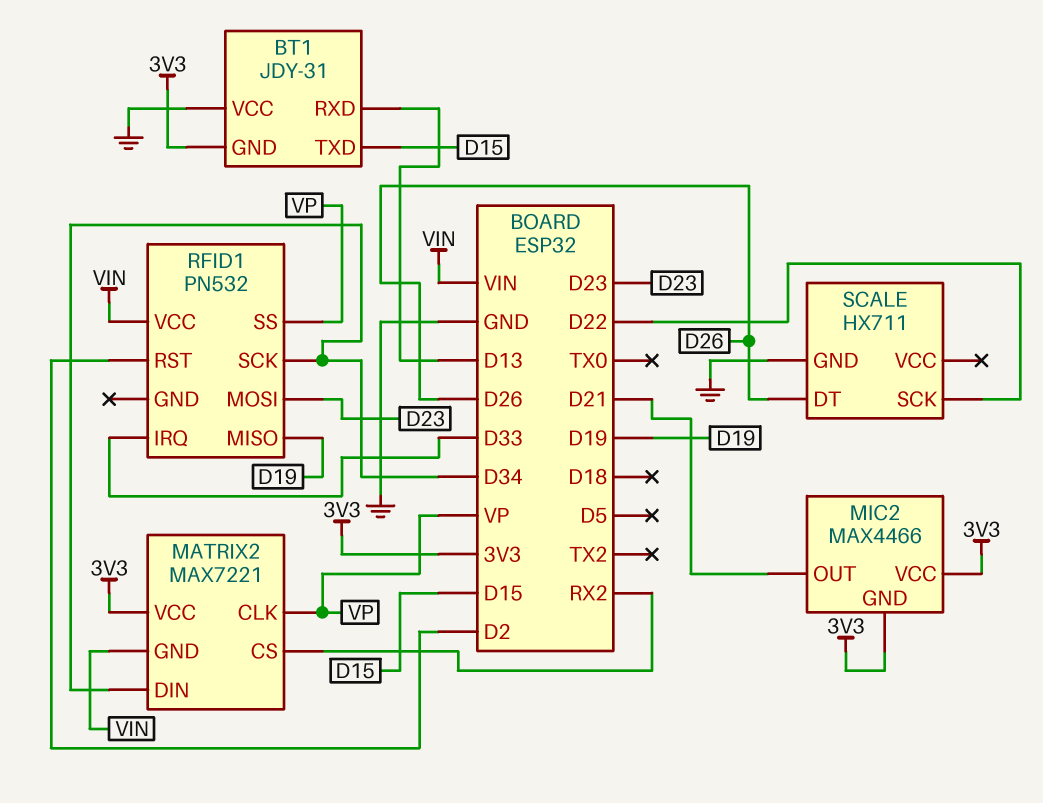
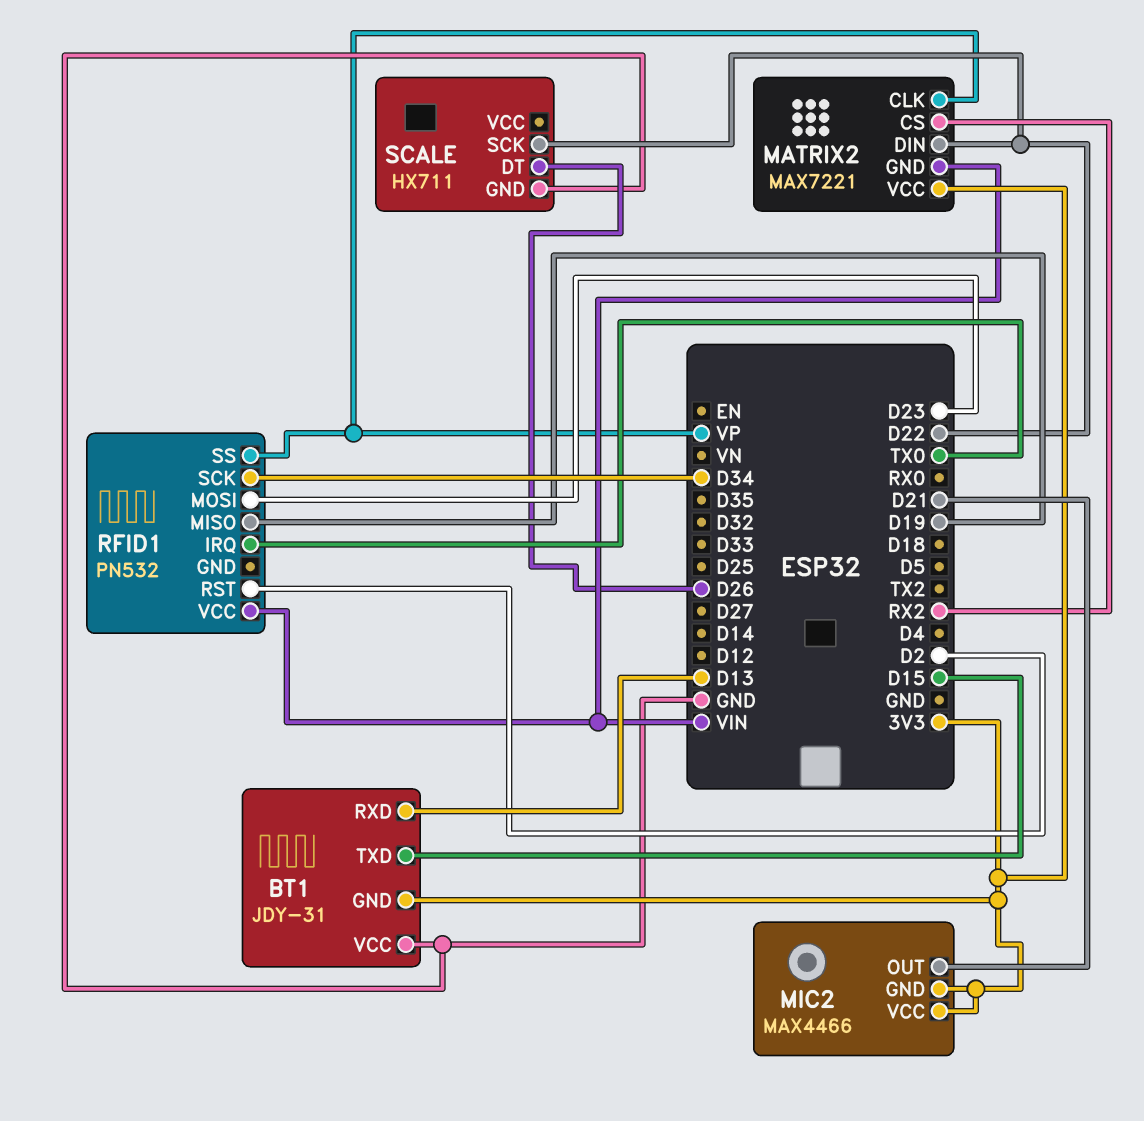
MATRIX2 pin DIN: D34 -> D22
RFID1 pin IRQ: D33 -> TX0

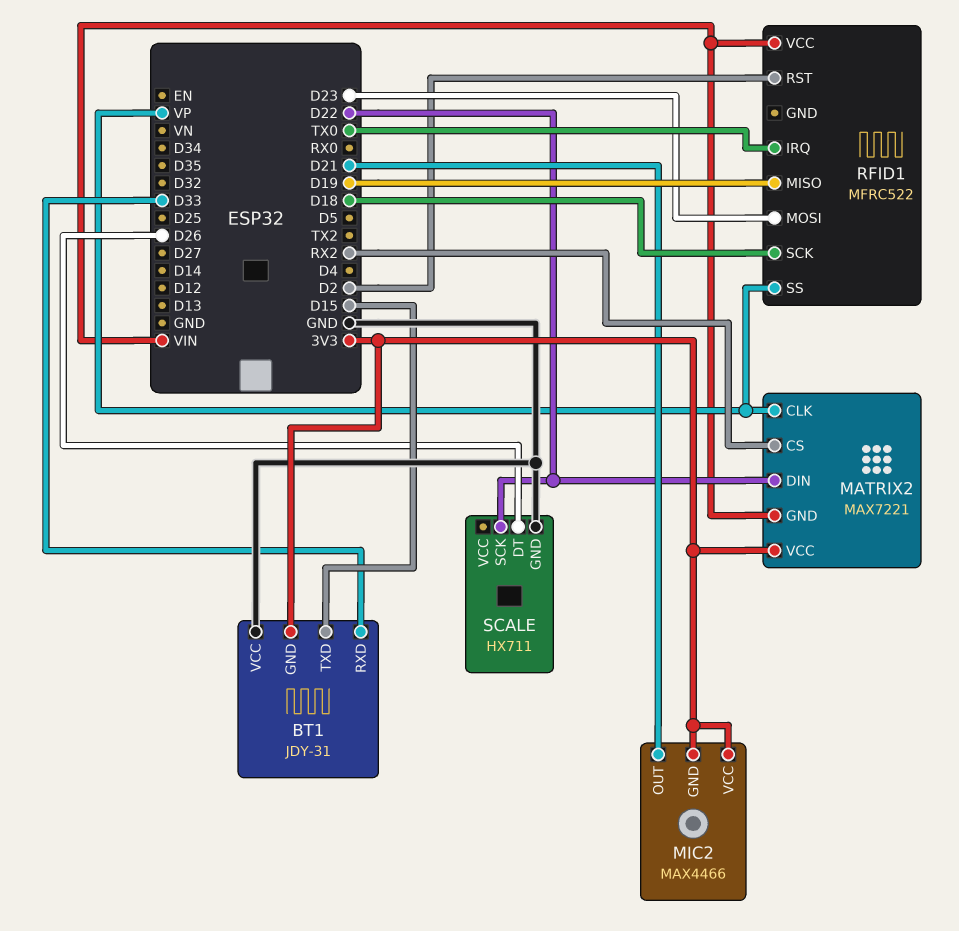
BT1 pin RXD: D13 -> D33
RFID1: PN532 -> MFRC522
RFID1 pin SCK: D34 -> D18

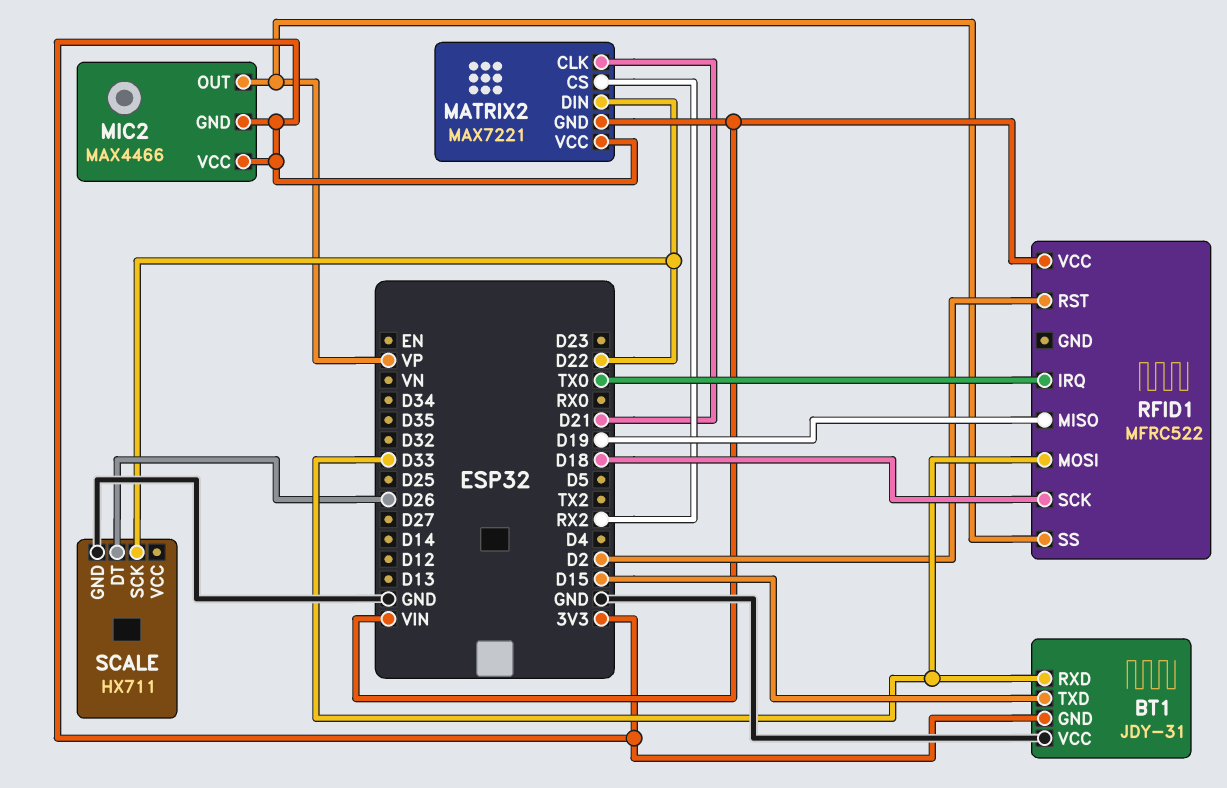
MATRIX2 pin CLK: VP -> D21
MIC2 pin OUT: D21 -> VP
RFID1 pin MOSI: D23 -> D33

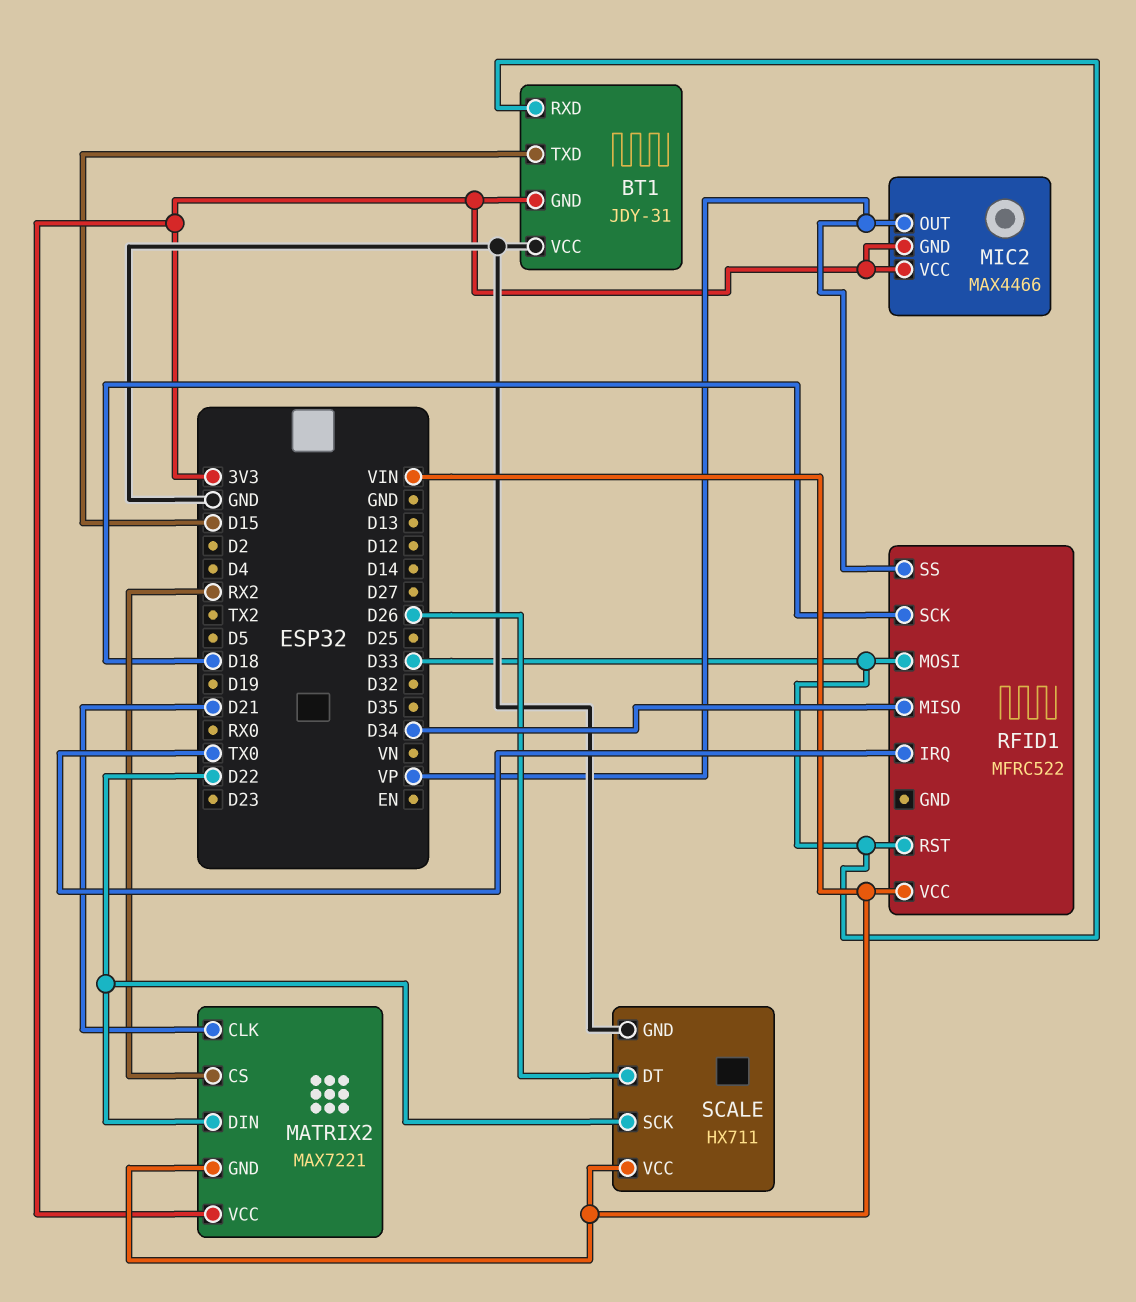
RFID1 pin MISO: D19 -> D34
RFID1 pin RST: D2 -> D33
SCALE pin VCC: none -> VIN

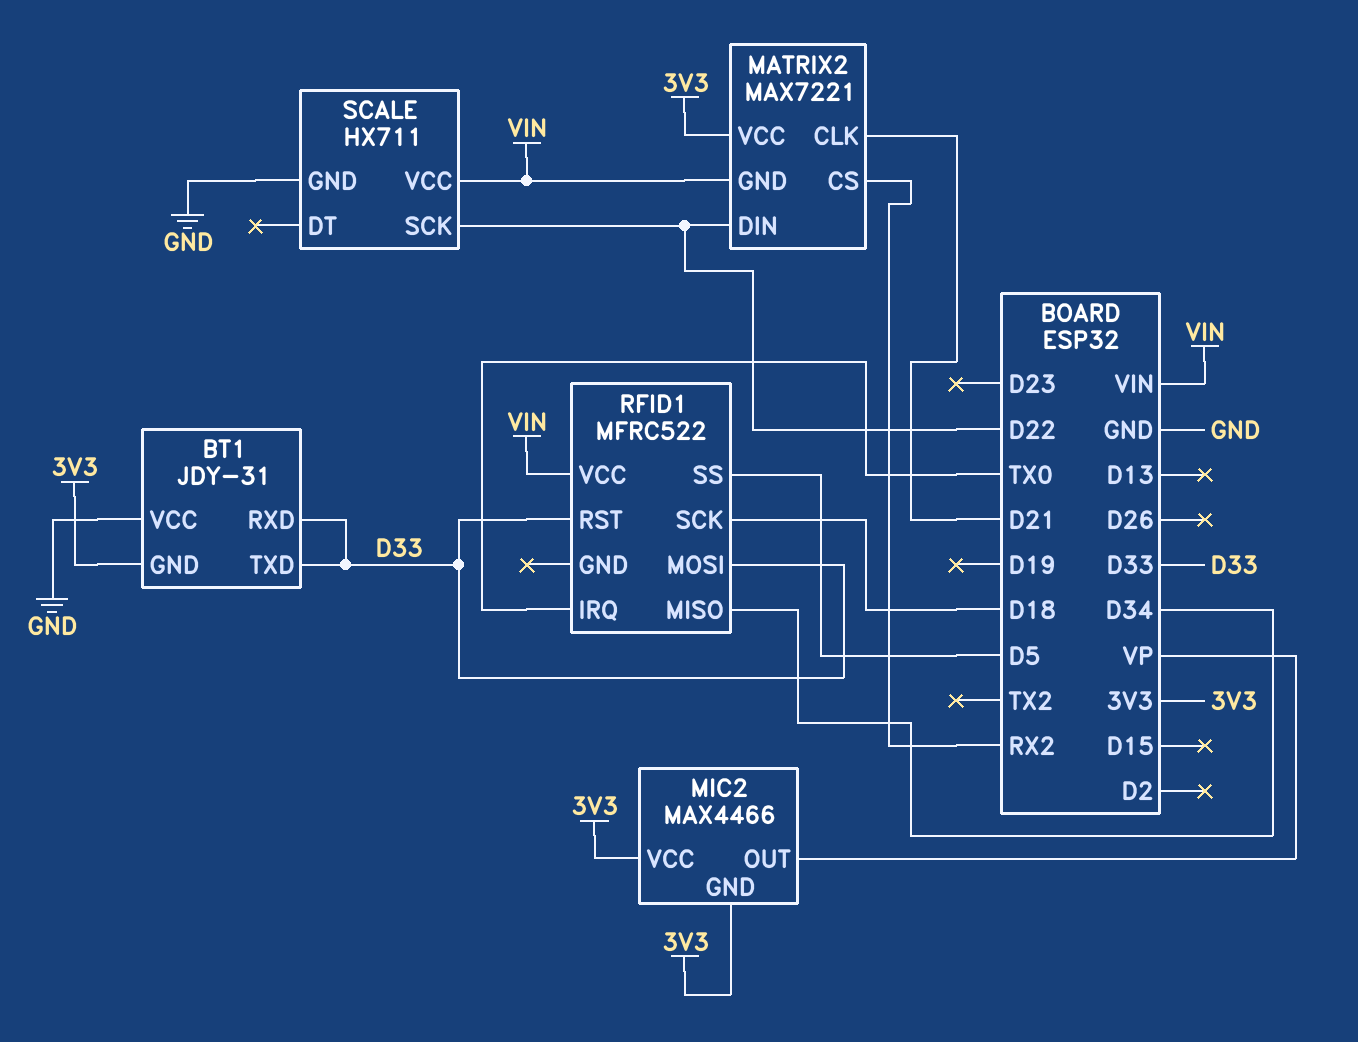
BT1 pin TXD: D15 -> D33
RFID1 pin SS: VP -> D5
SCALE pin DT: D26 -> none

